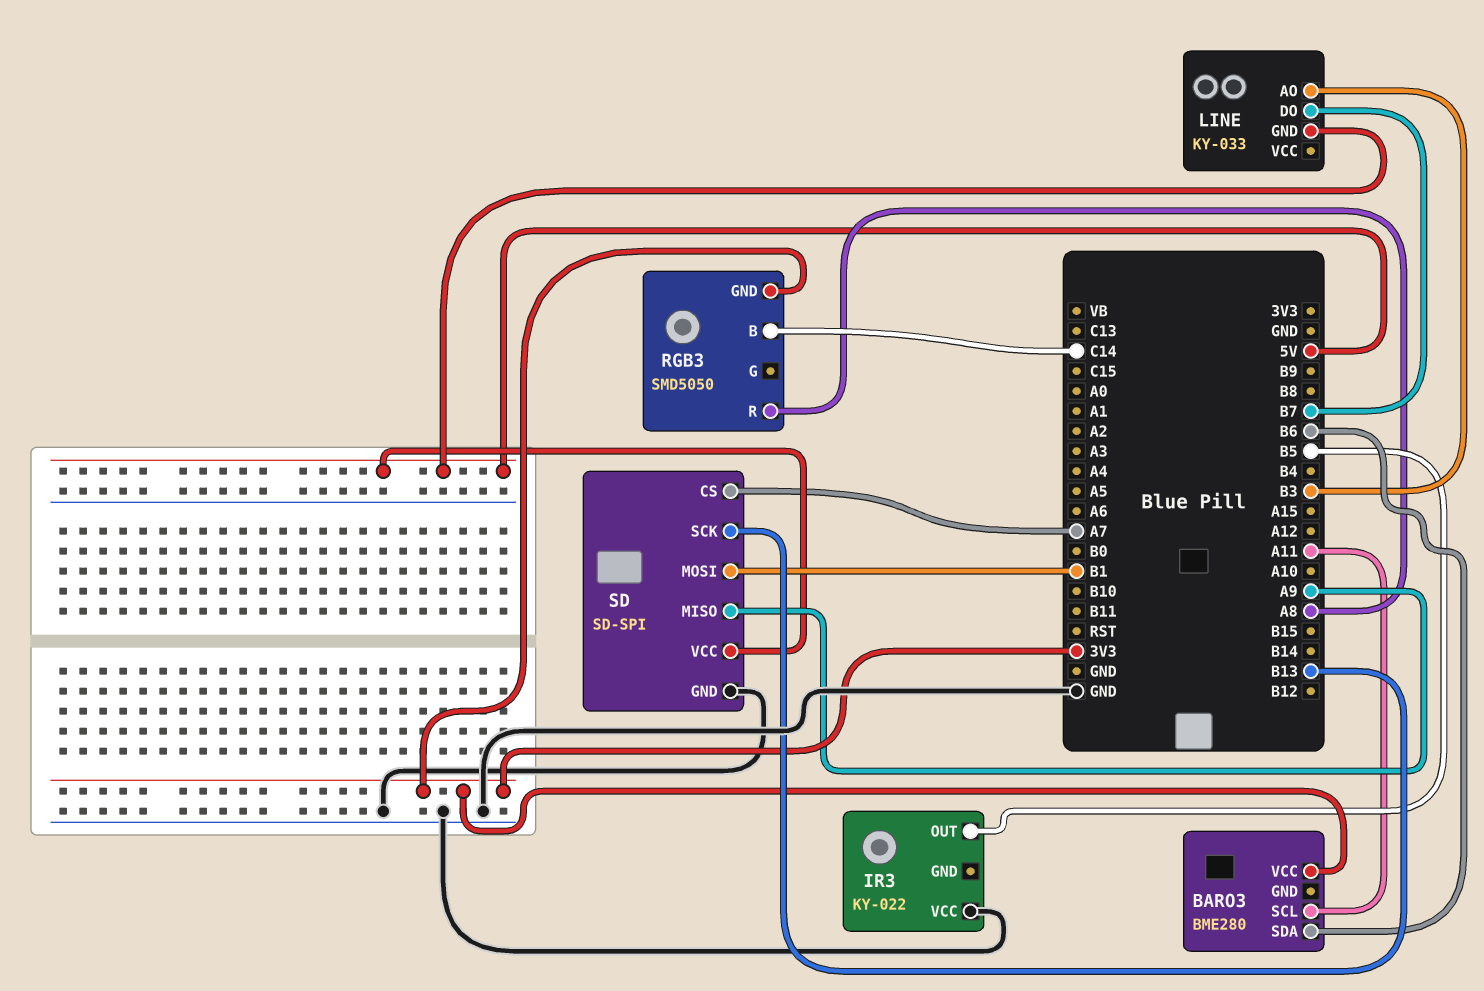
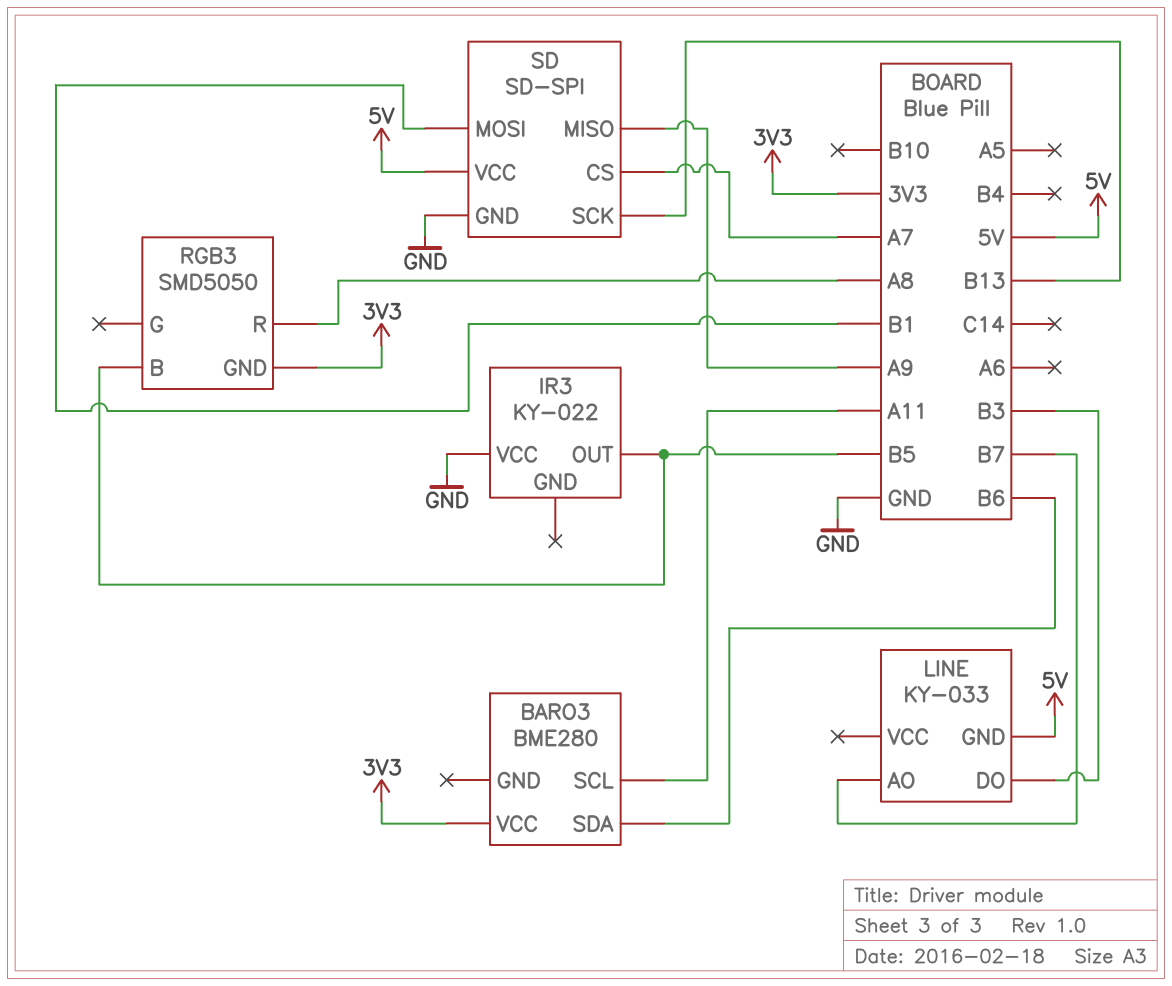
LINE pin AO: B3 -> B7
LINE pin DO: B7 -> B3
RGB3 pin B: C14 -> B5

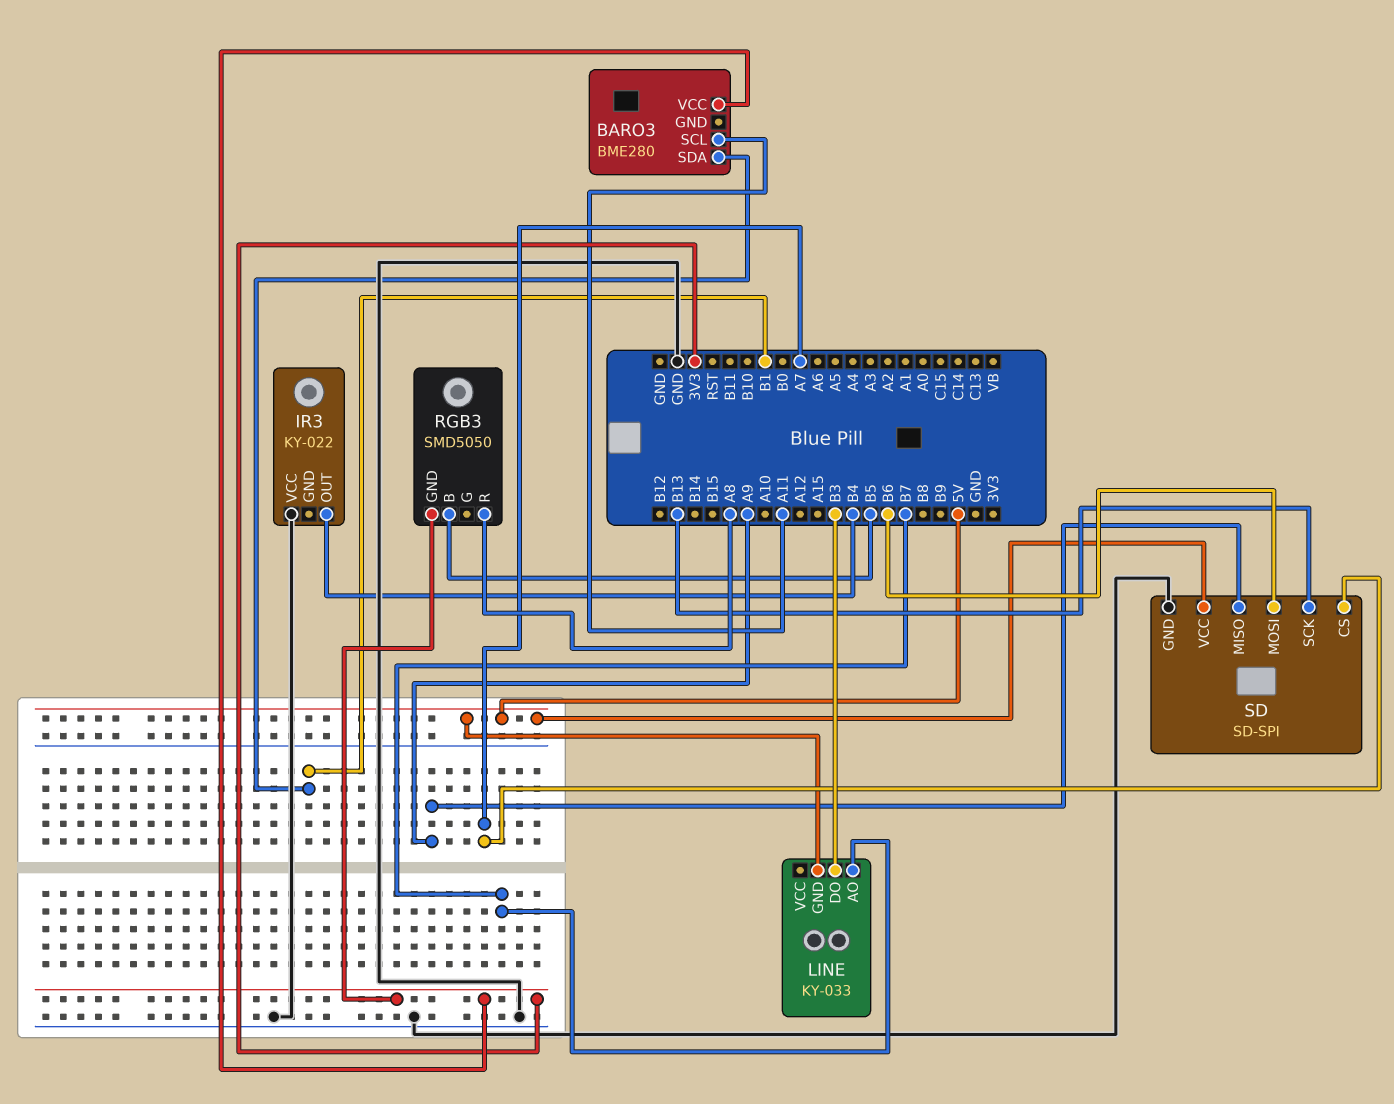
BARO3 pin SDA: B6 -> B1
IR3 pin OUT: B5 -> B4
SD pin MOSI: B1 -> B6

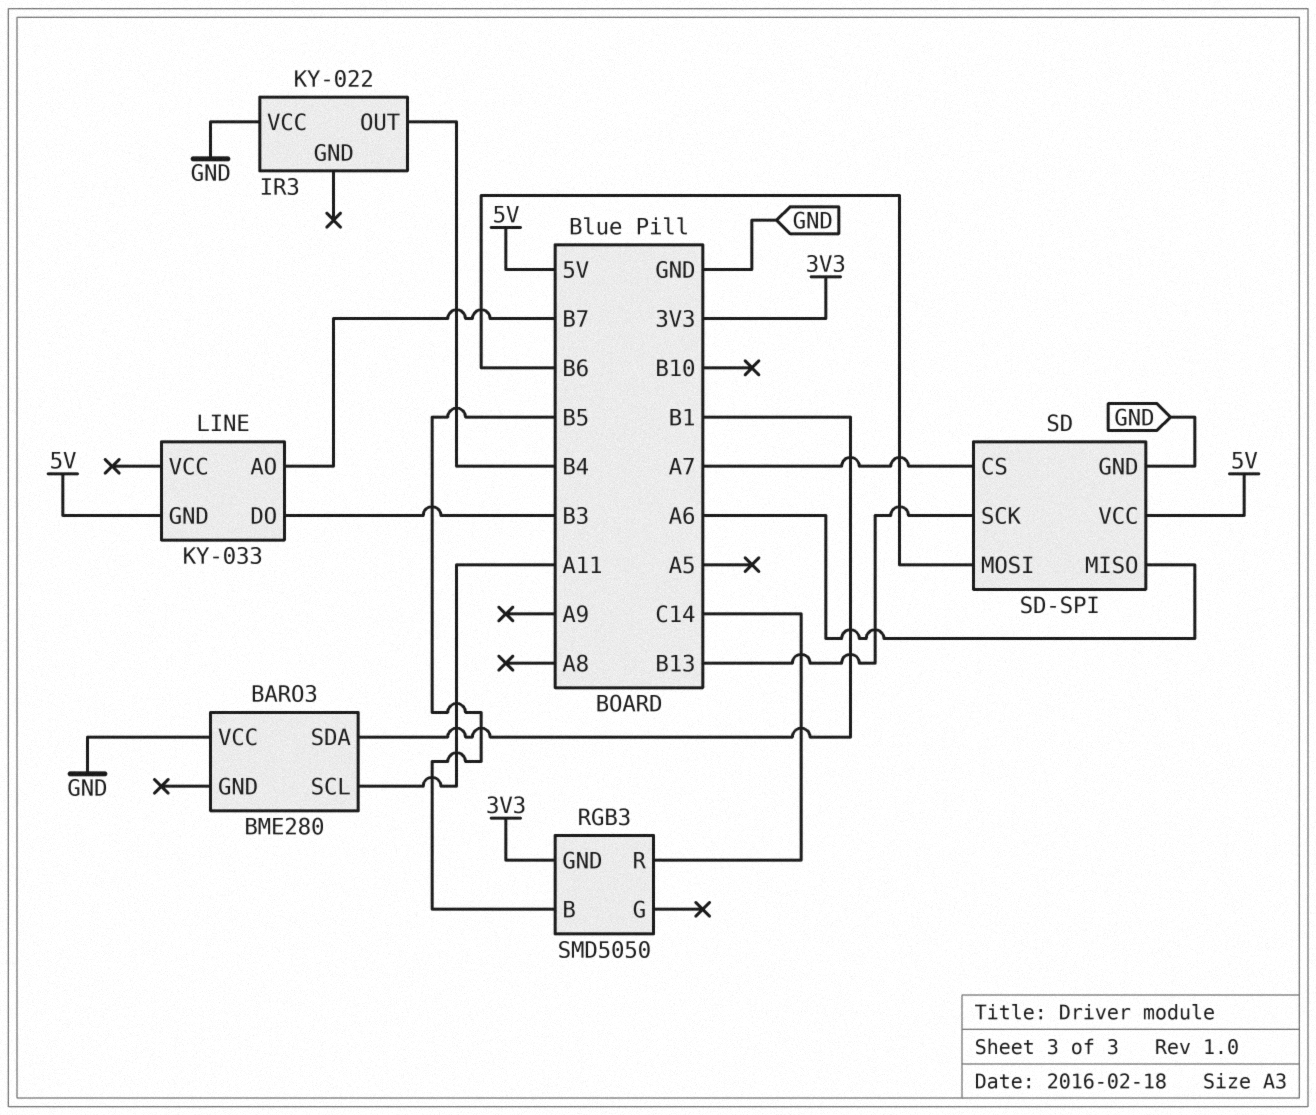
BARO3 pin VCC: 3V3 -> GND
RGB3 pin R: A8 -> C14
SD pin MISO: A9 -> A6

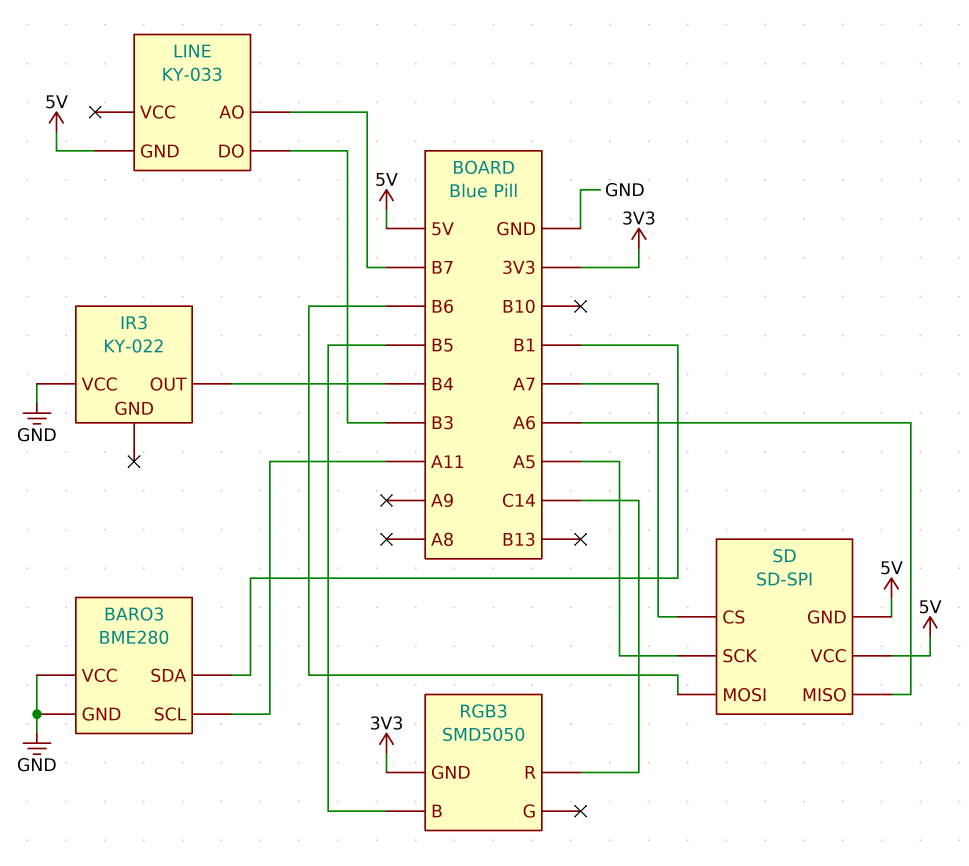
BARO3 pin GND: none -> GND
SD pin GND: GND -> 5V
SD pin SCK: B13 -> A5

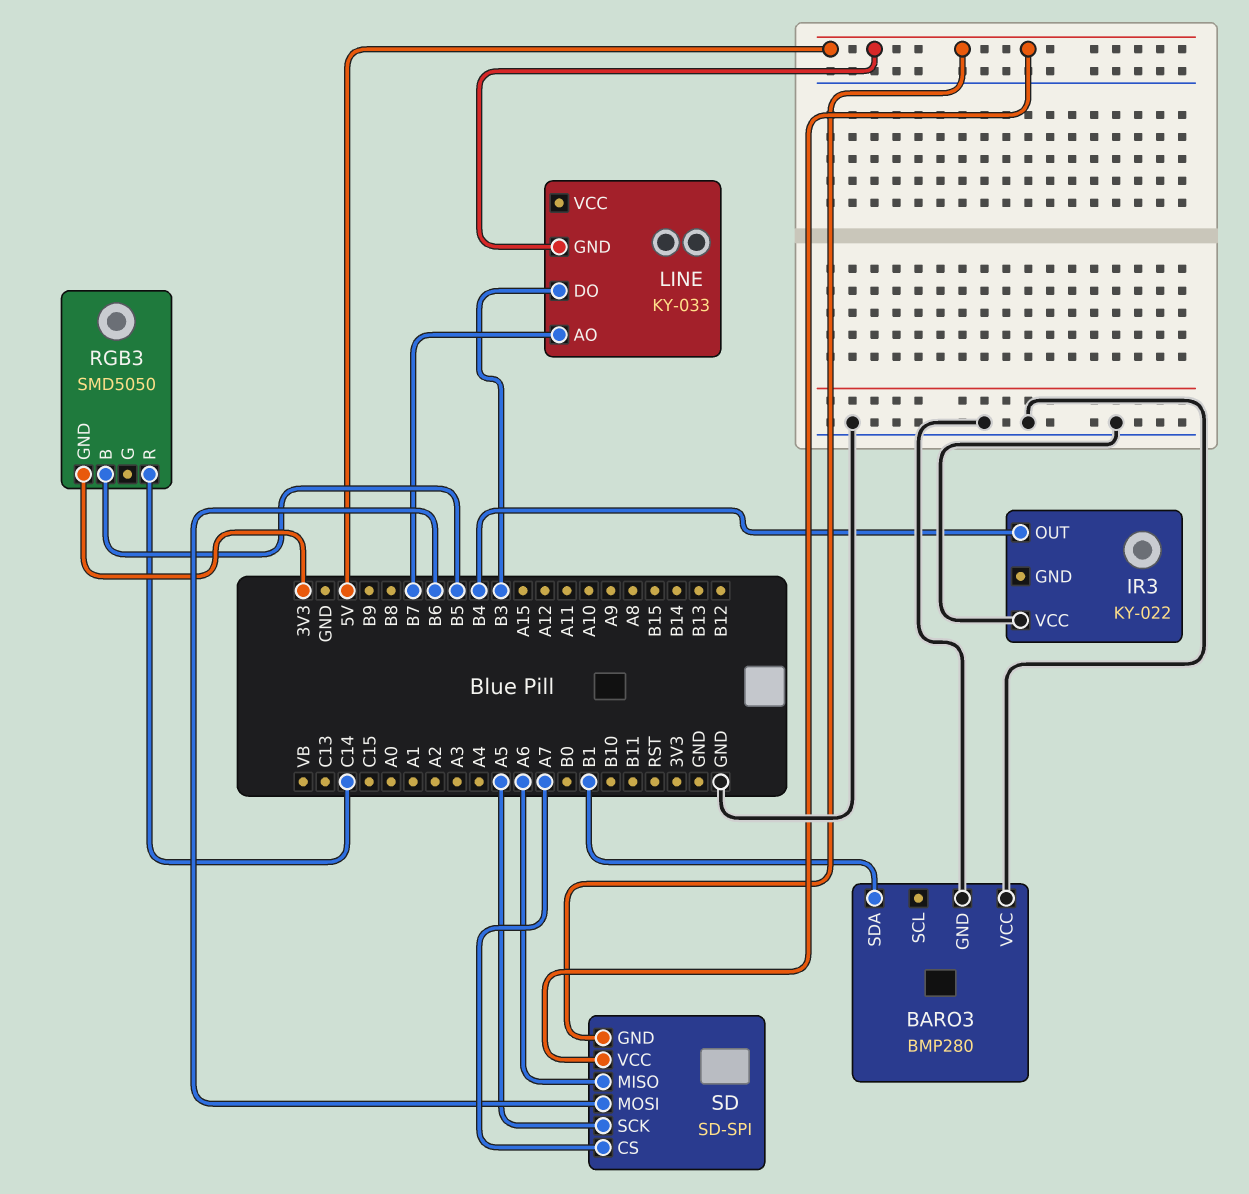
BARO3: BME280 -> BMP280
BARO3 pin SCL: A11 -> none

